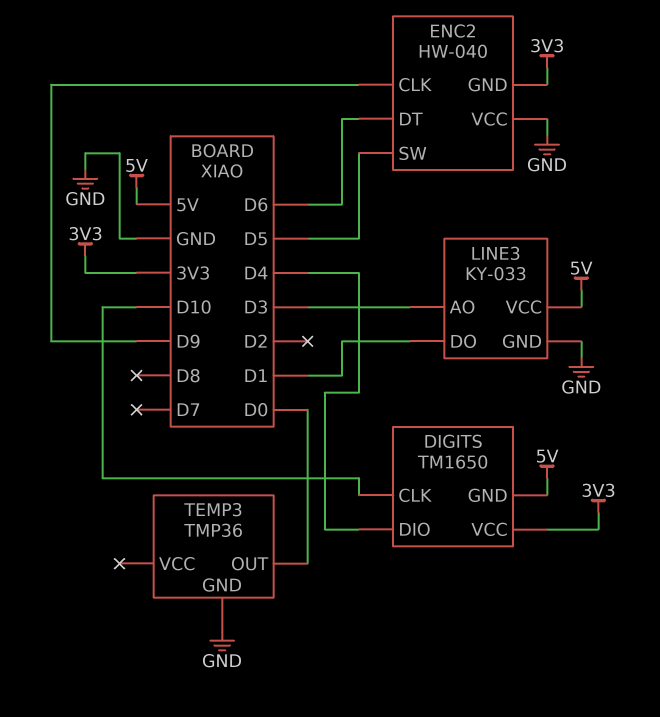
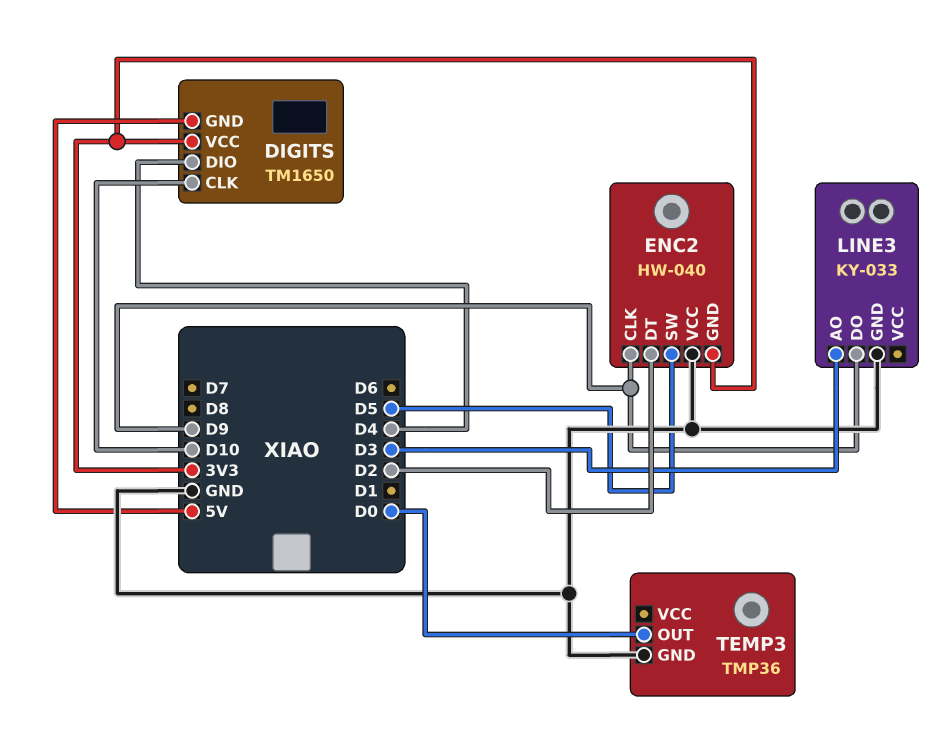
ENC2 pin DT: D6 -> D2
LINE3 pin DO: D1 -> D9
LINE3 pin VCC: 5V -> none

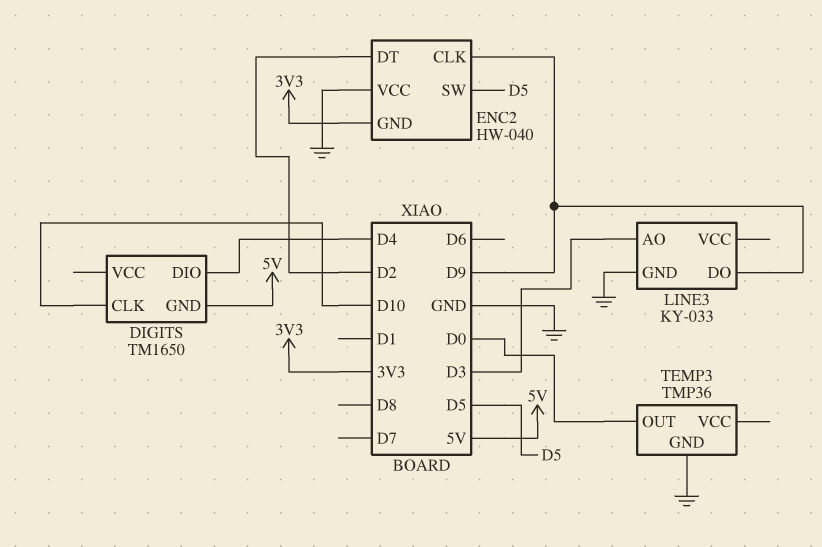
DIGITS pin VCC: 3V3 -> none

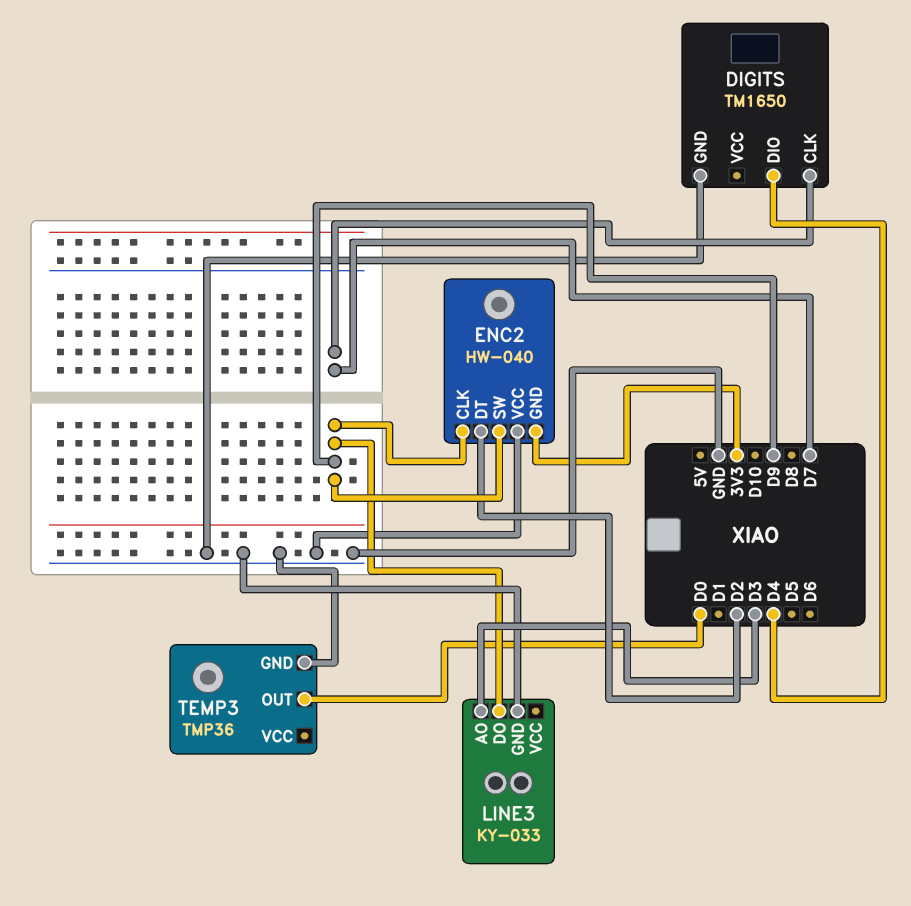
DIGITS pin CLK: D10 -> D7
DIGITS pin GND: 5V -> GND
ENC2 pin SW: D5 -> D9

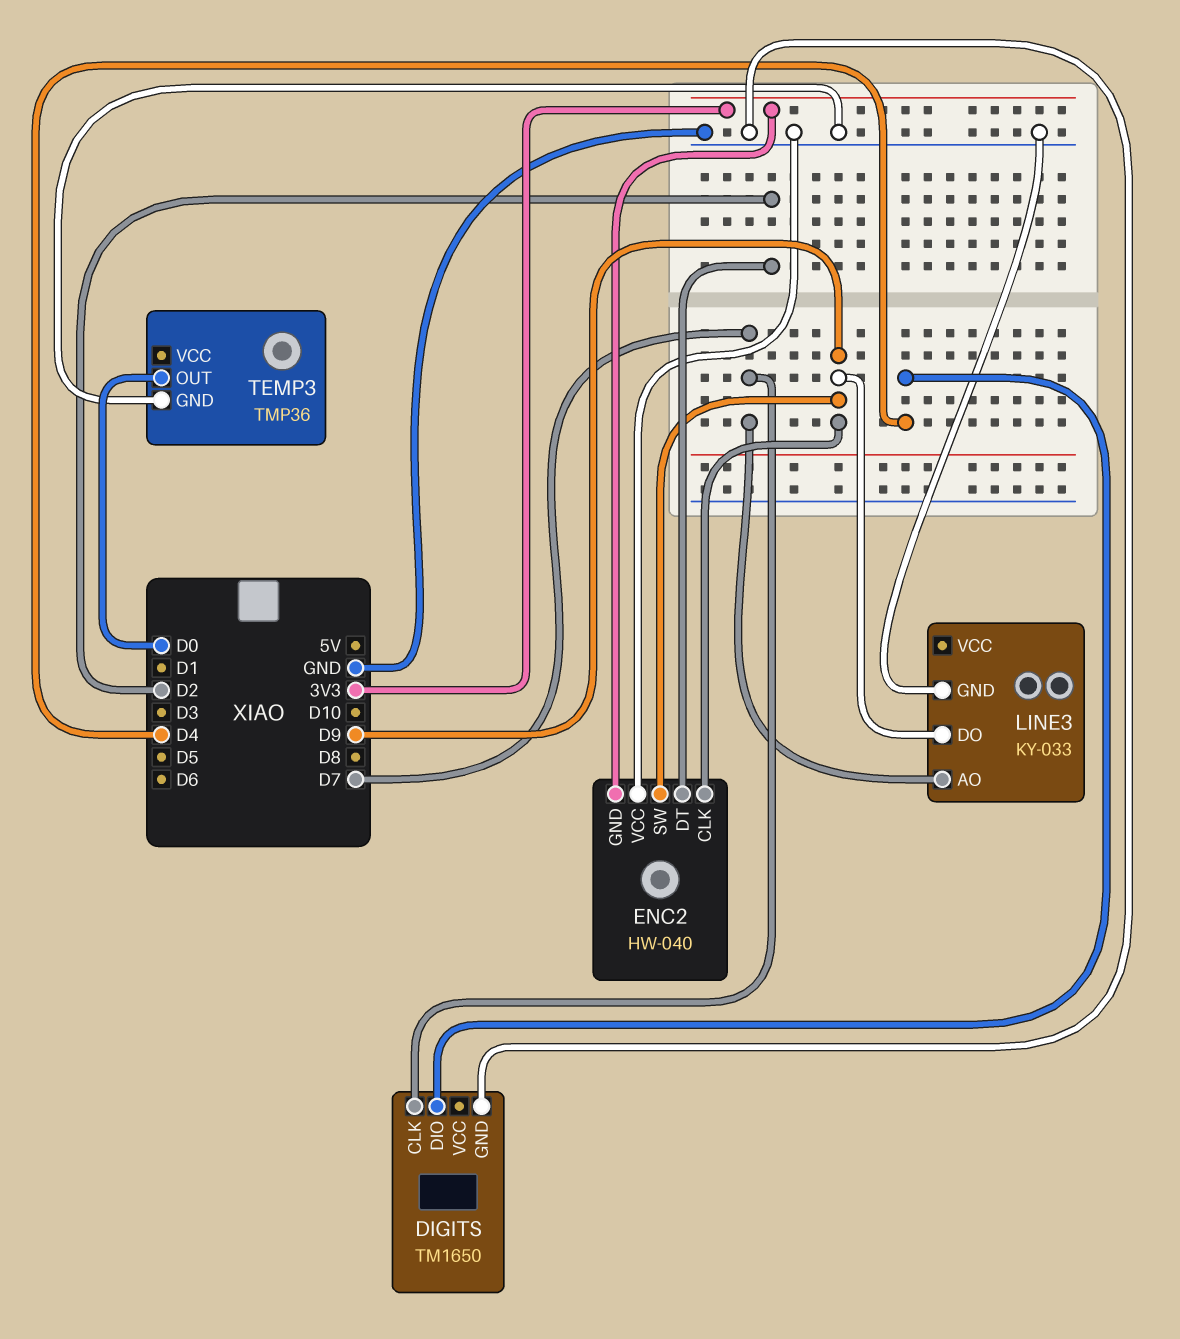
LINE3 pin AO: D3 -> D7

